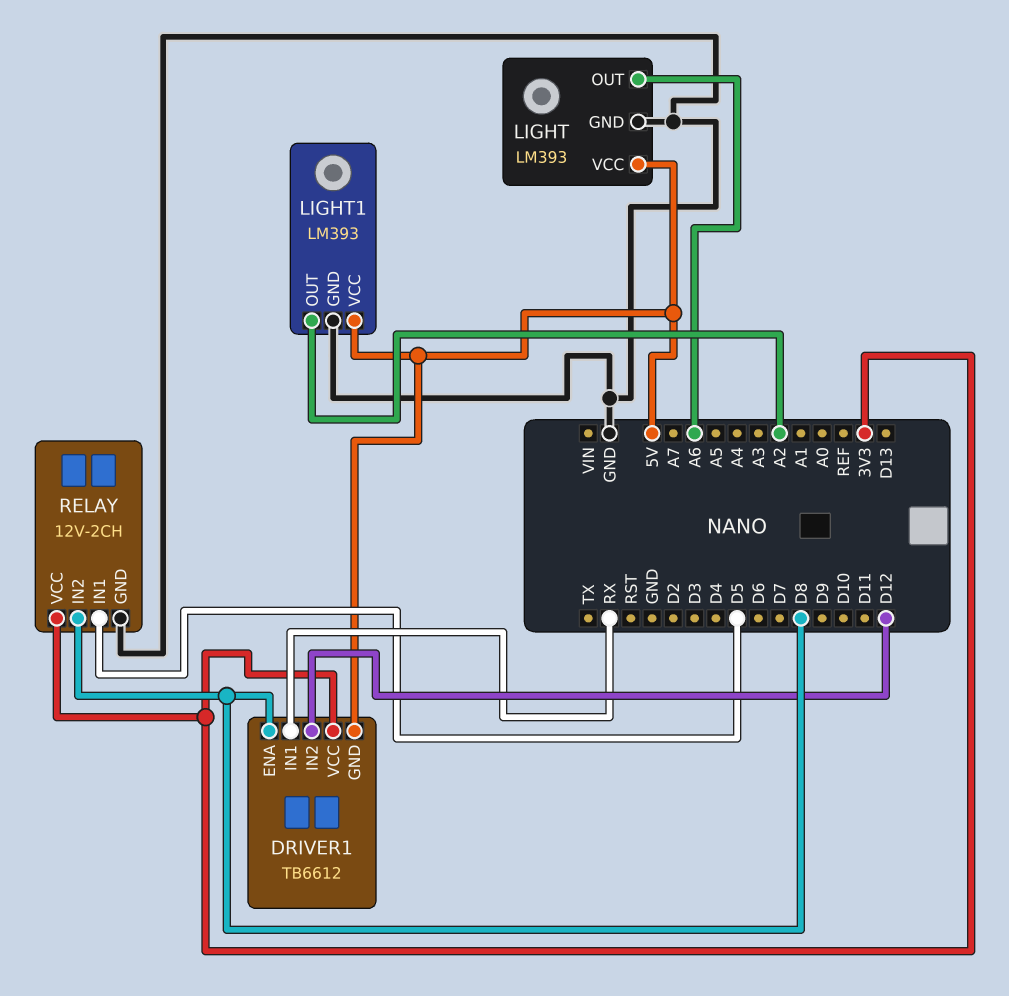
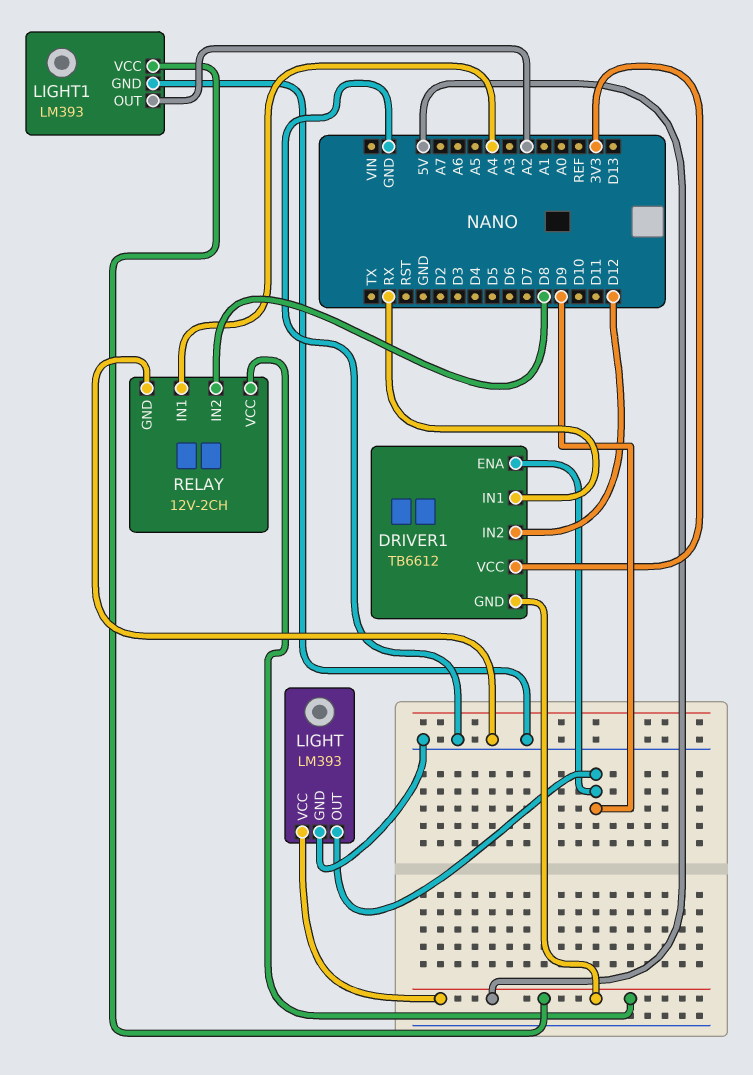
DRIVER1 pin ENA: D8 -> D9
LIGHT pin OUT: A6 -> D9
RELAY pin IN1: D5 -> A4
RELAY pin VCC: 3V3 -> 5V

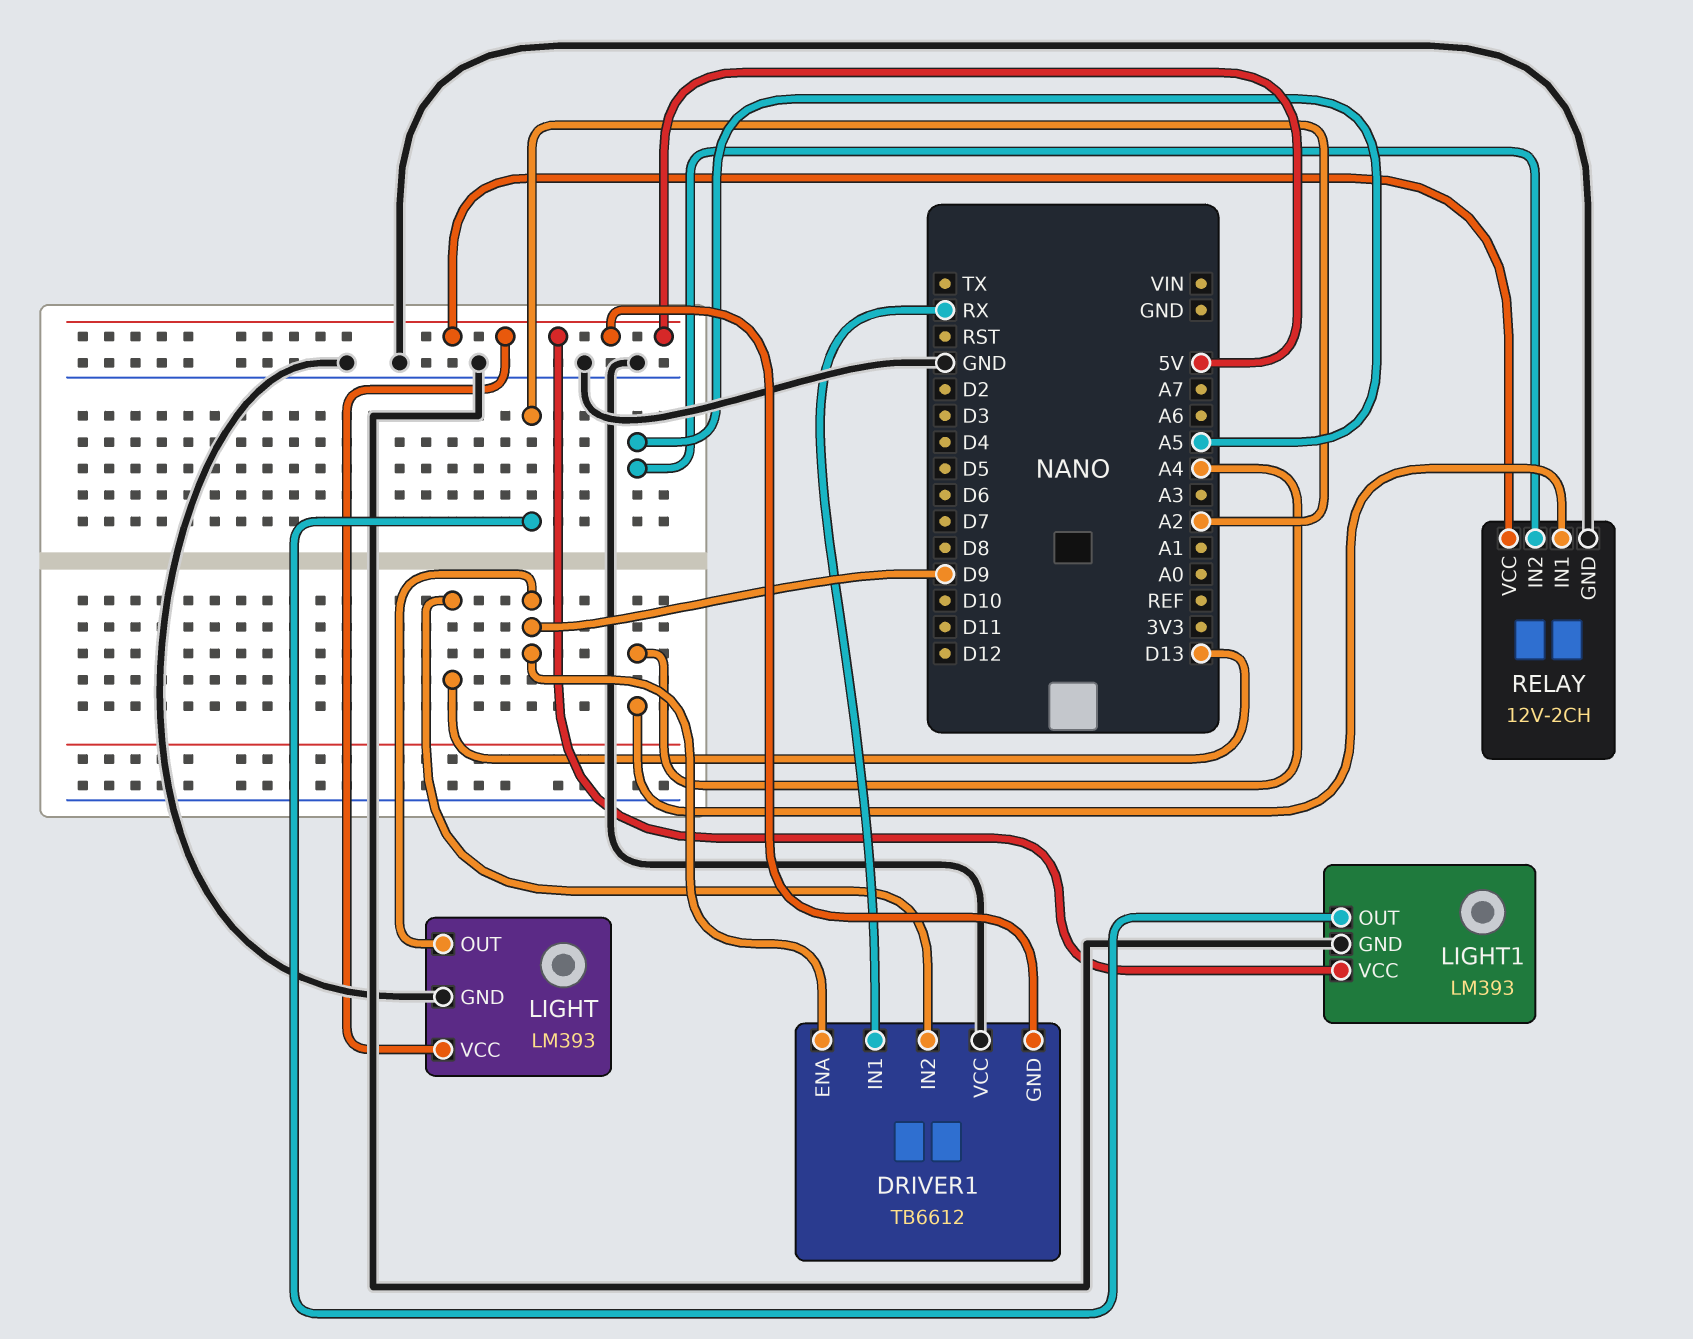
DRIVER1 pin IN2: D12 -> D13
DRIVER1 pin VCC: 3V3 -> GND
RELAY pin IN2: D8 -> A5

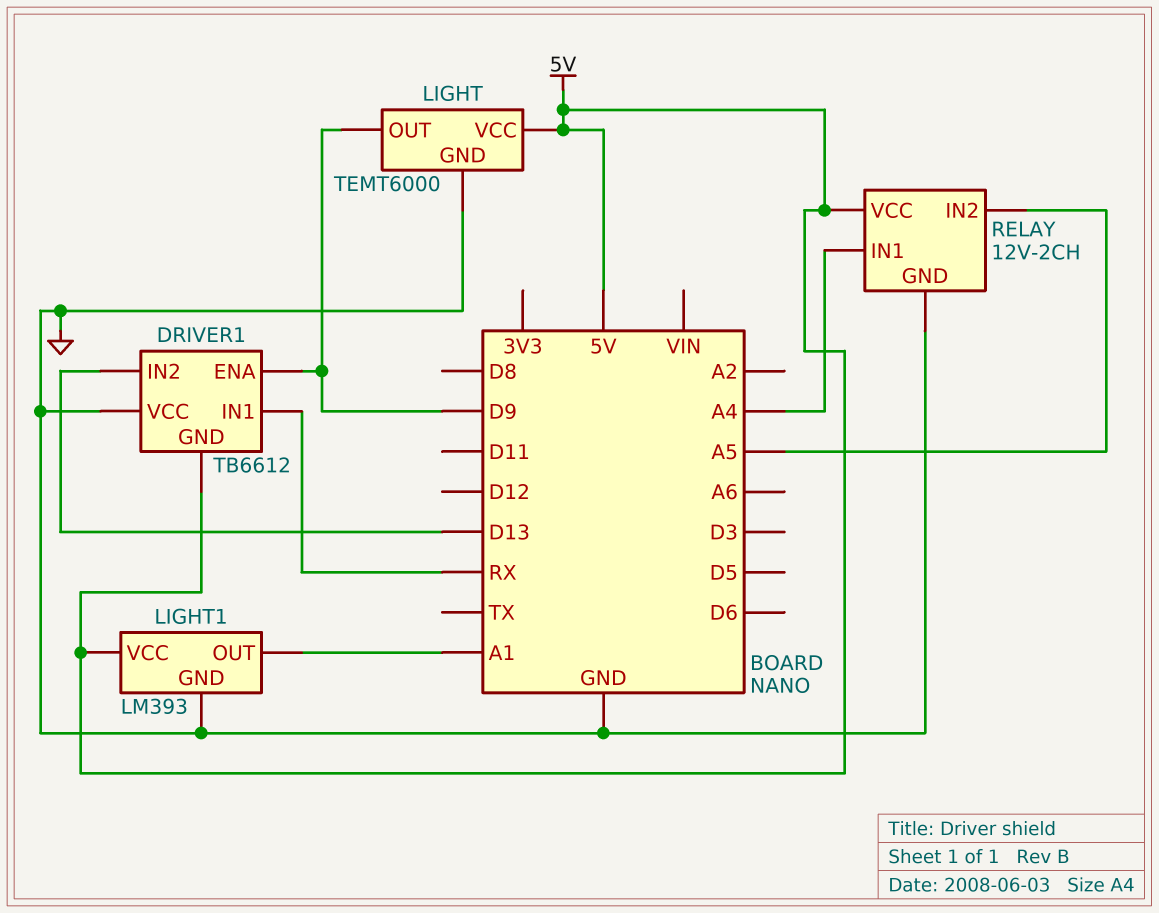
LIGHT: LM393 -> TEMT6000
LIGHT1 pin OUT: A2 -> A1

